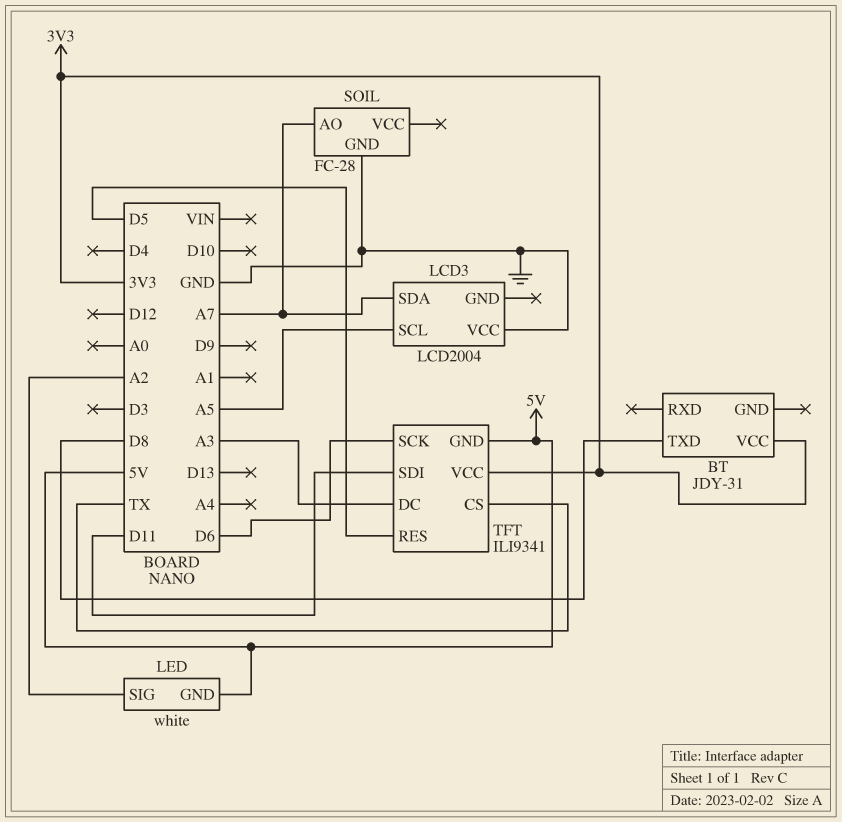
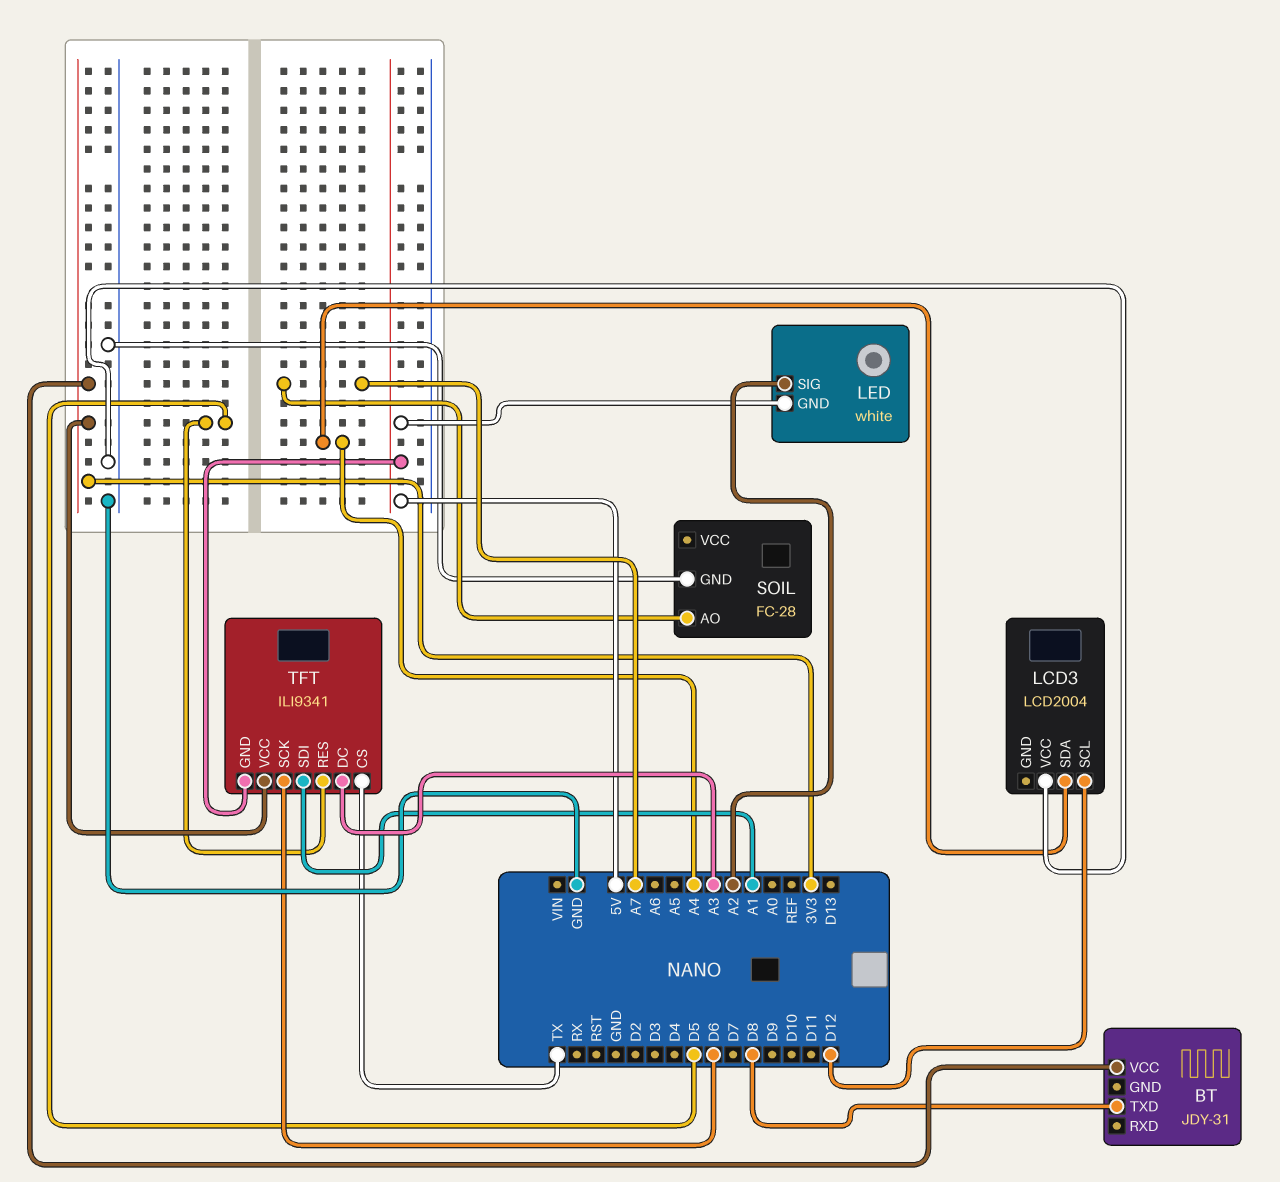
LCD3 pin SCL: A5 -> D12
LCD3 pin SDA: A7 -> A4
TFT pin SDI: D11 -> A1

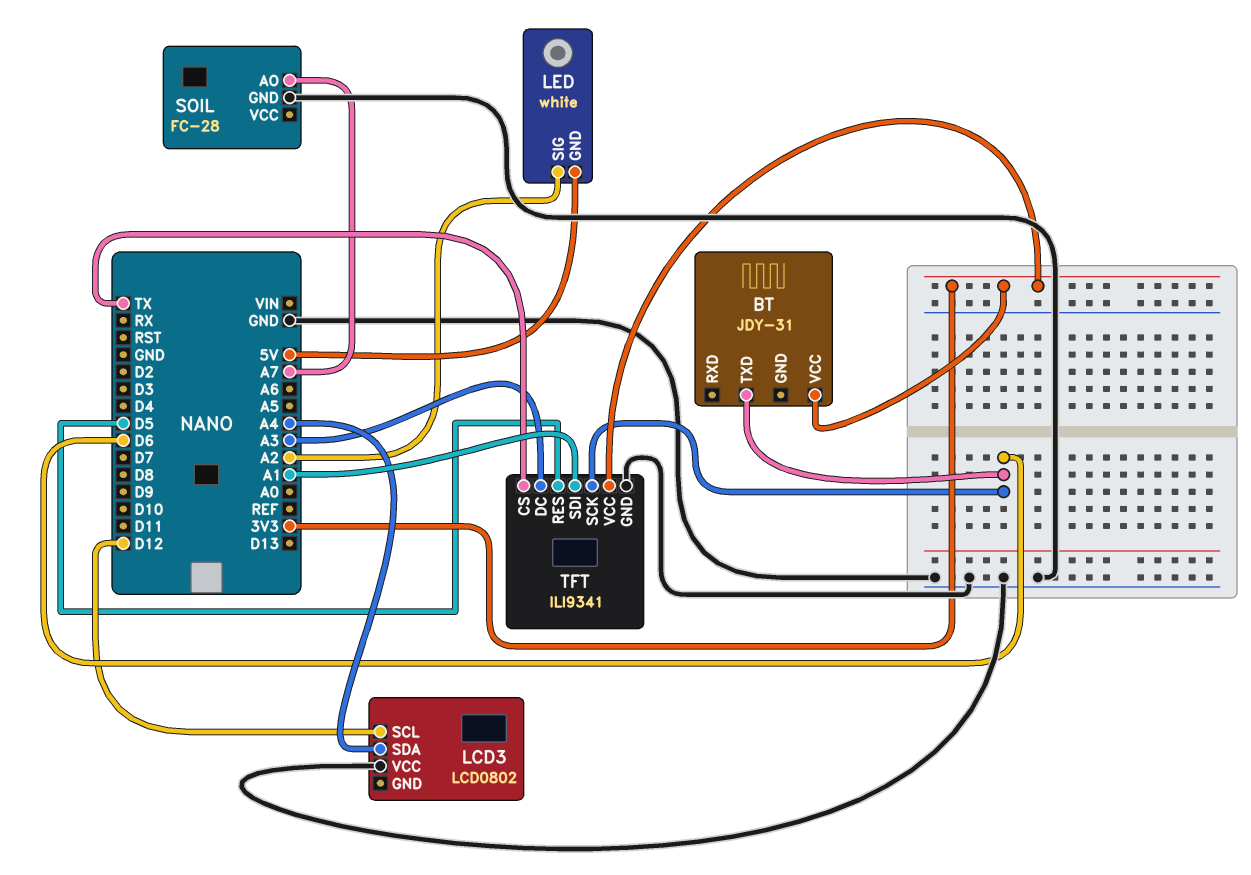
BT pin TXD: D8 -> D6
LCD3: LCD2004 -> LCD0802
TFT pin GND: 5V -> GND

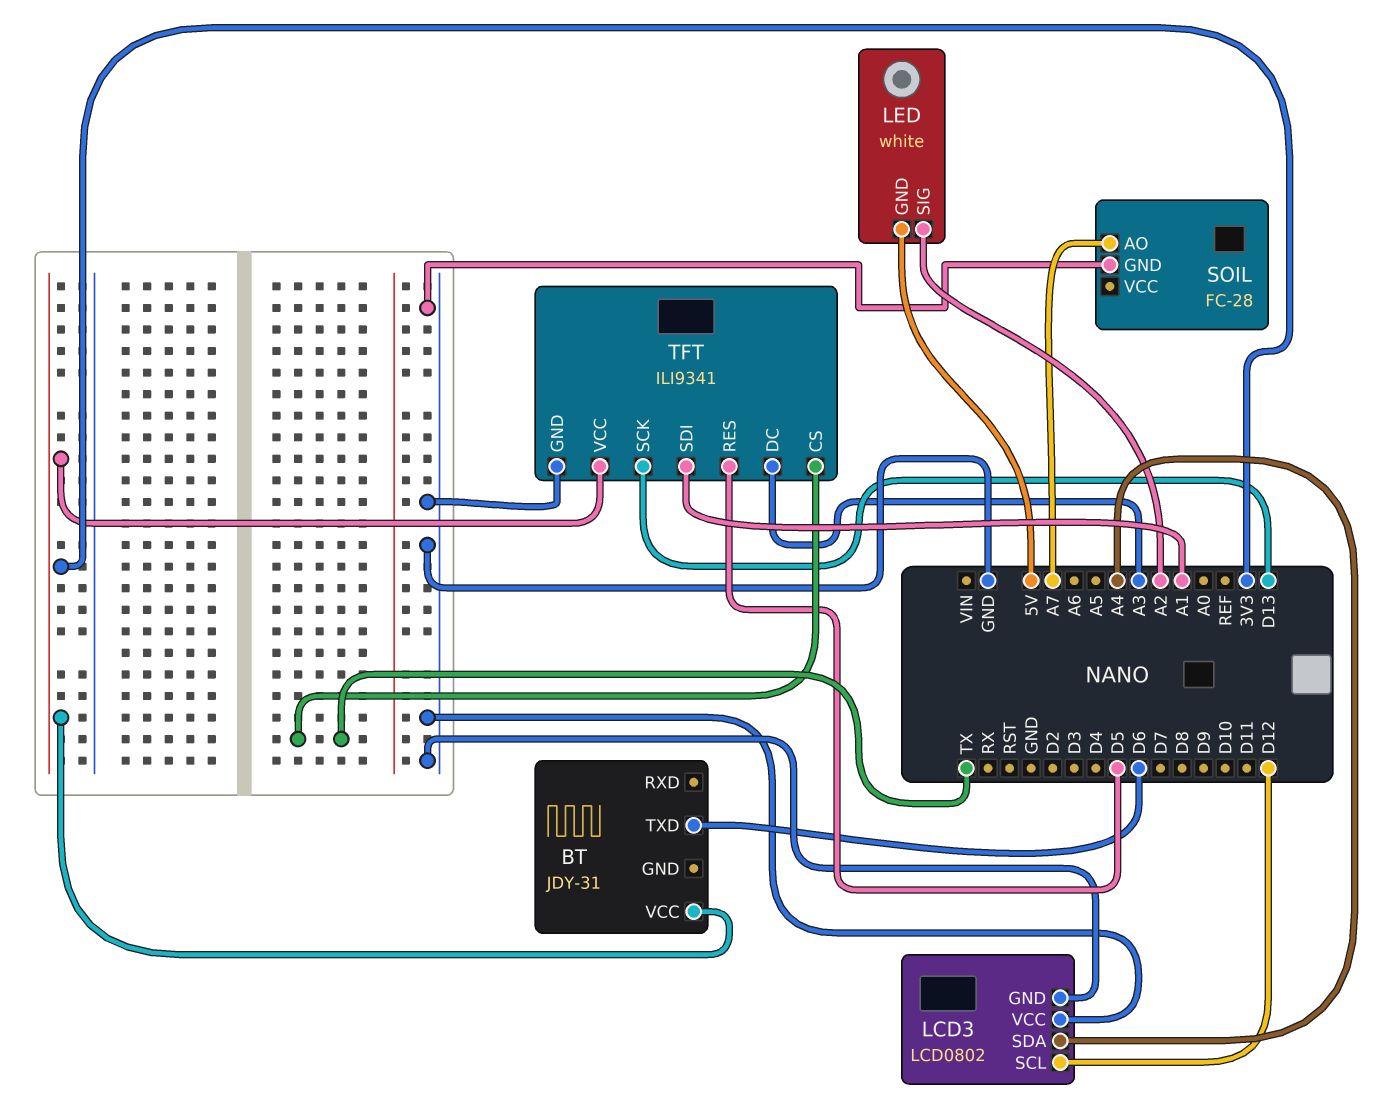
LCD3 pin GND: none -> GND
TFT pin SCK: D6 -> D13

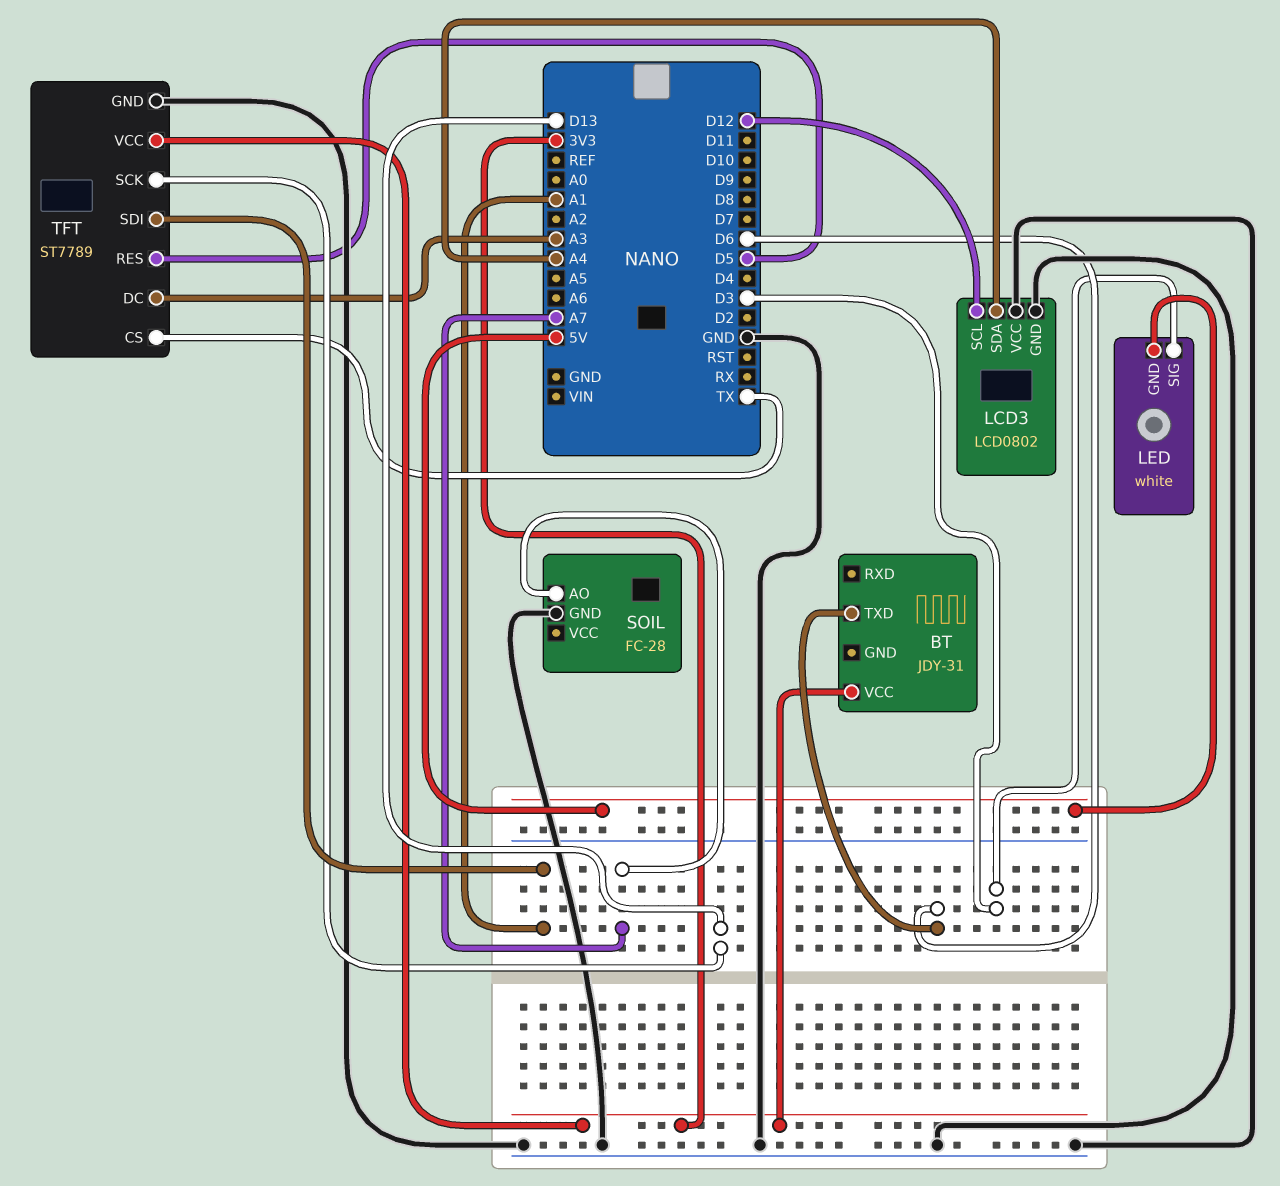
LED pin SIG: A2 -> D3
TFT: ILI9341 -> ST7789

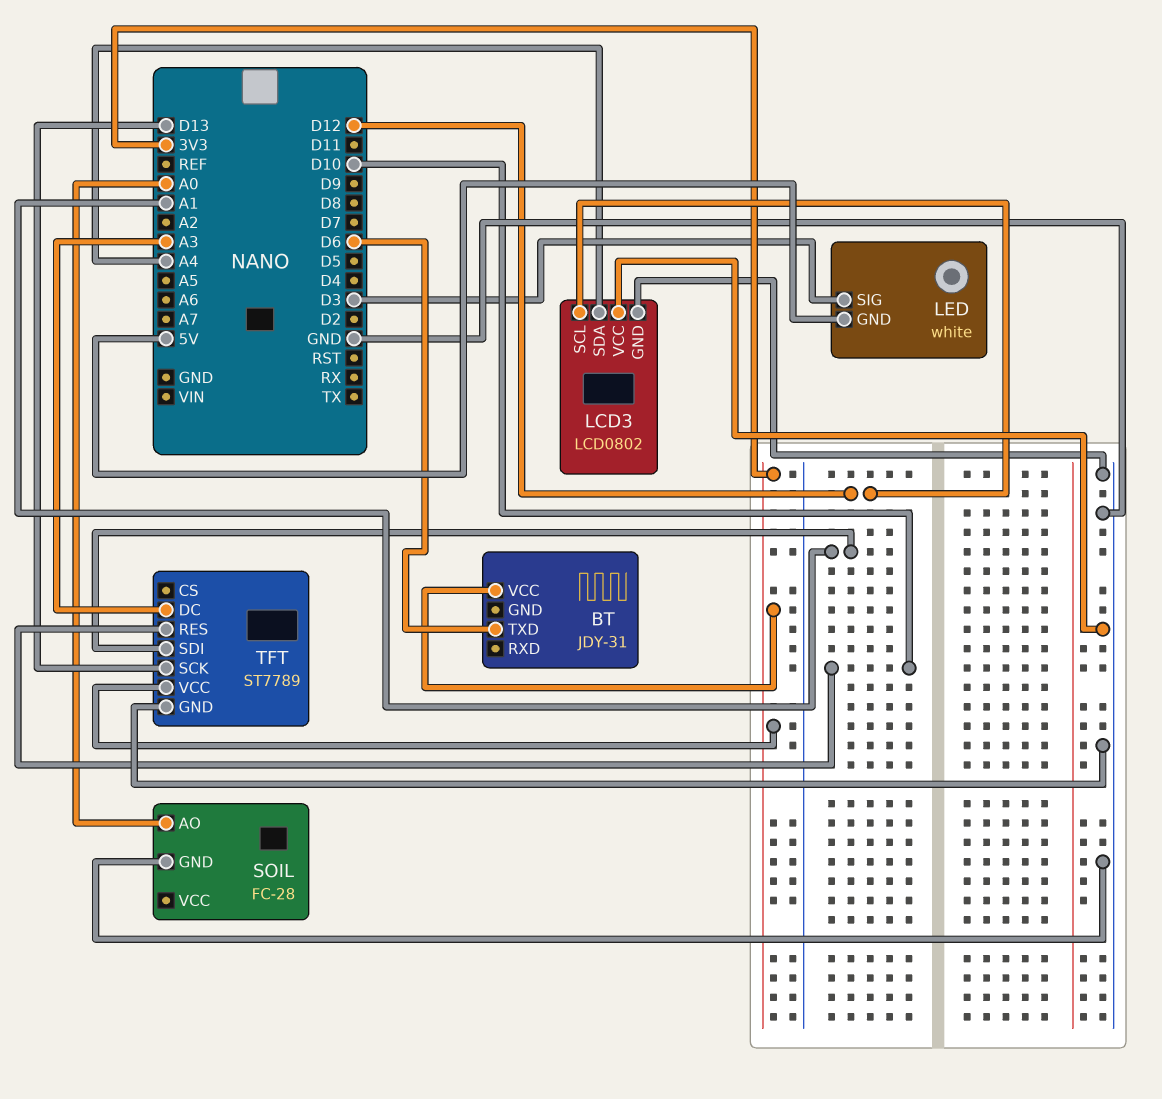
SOIL pin AO: A7 -> A0
TFT pin CS: TX -> none
TFT pin RES: D5 -> D10

